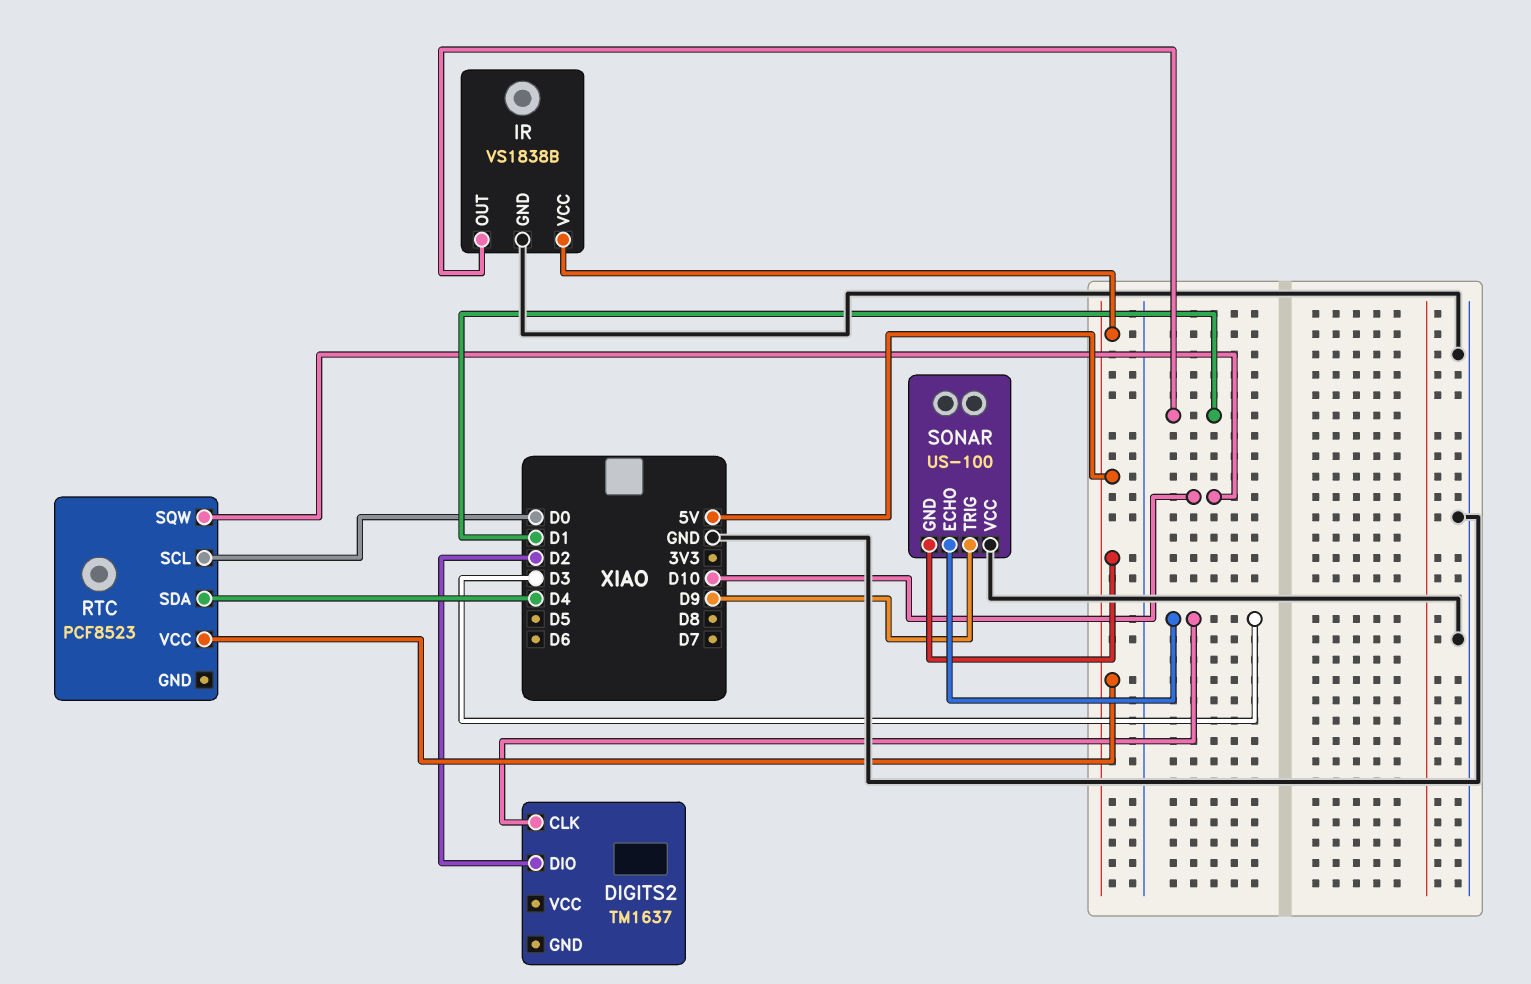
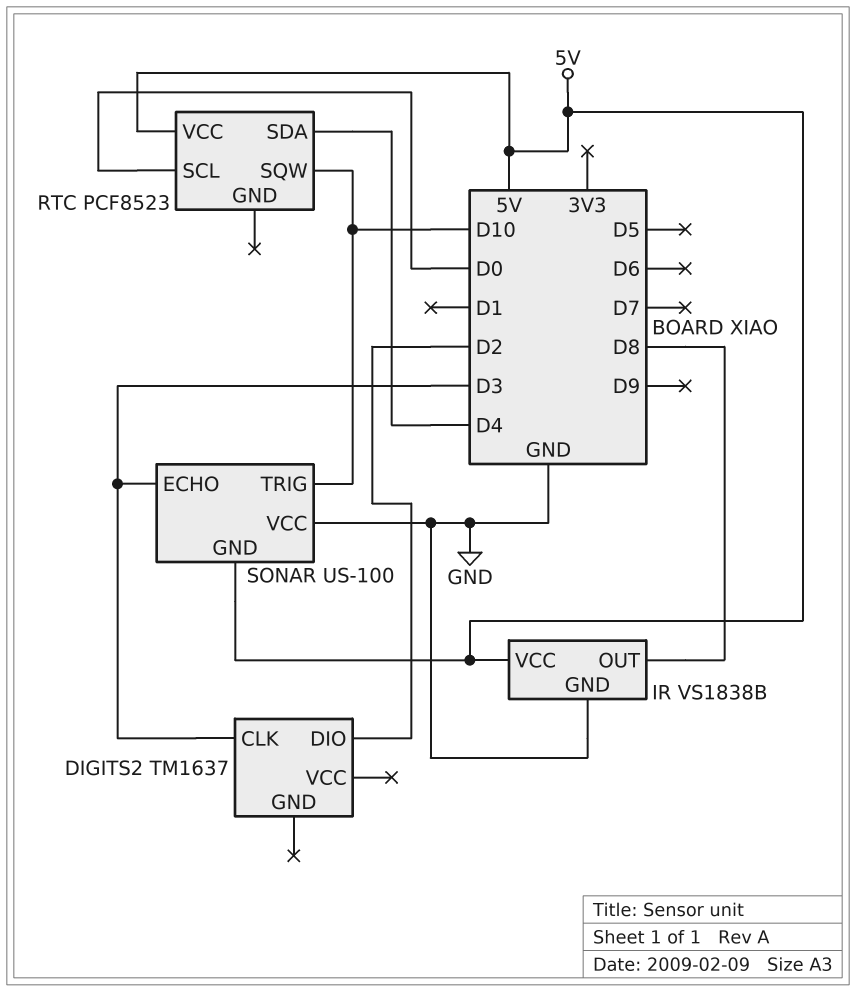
IR pin OUT: D1 -> D8
SONAR pin TRIG: D9 -> D10

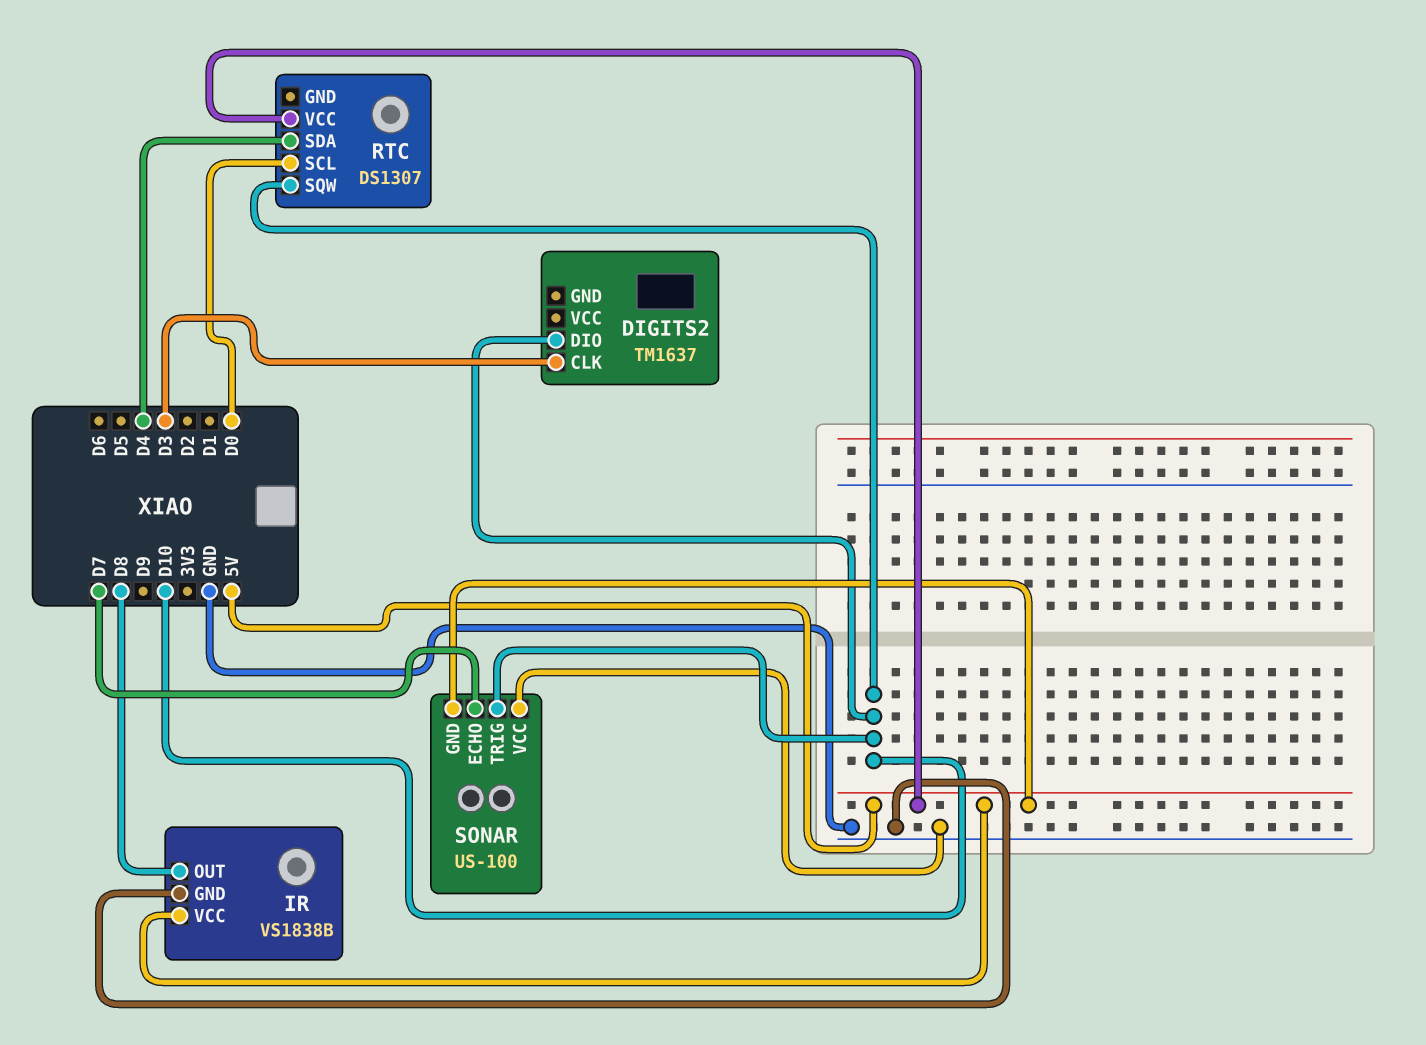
DIGITS2 pin DIO: D2 -> D10
RTC: PCF8523 -> DS1307
SONAR pin ECHO: D3 -> D7

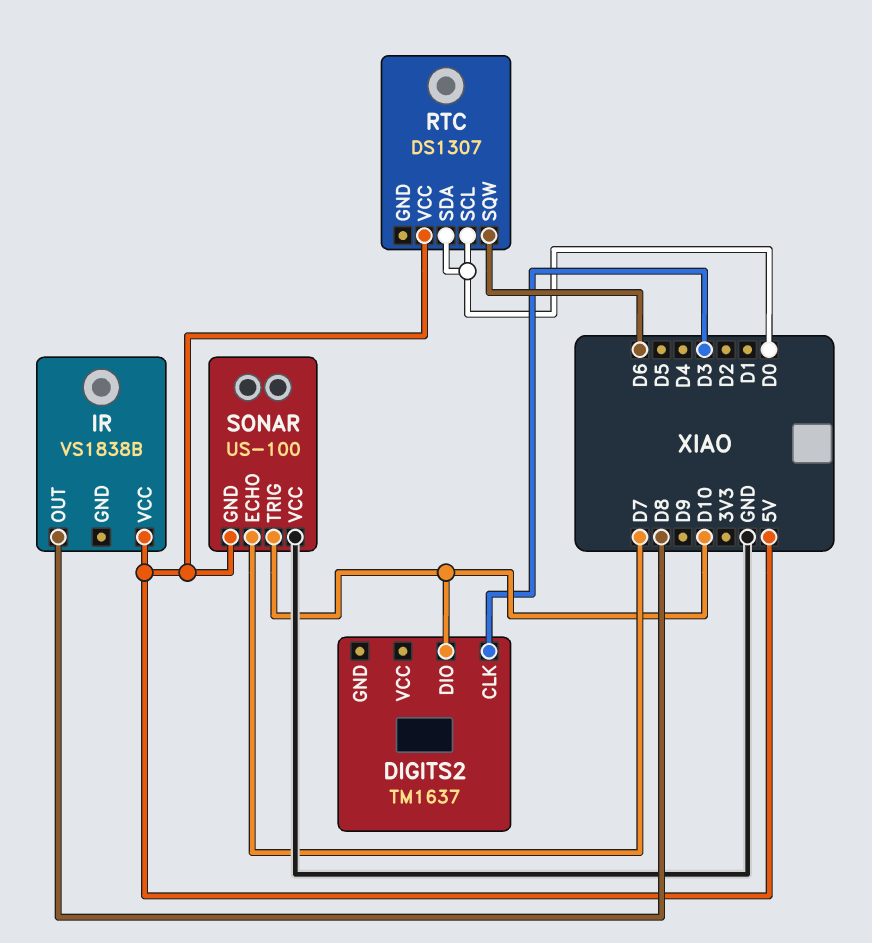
IR pin GND: GND -> none
RTC pin SDA: D4 -> D0
RTC pin SQW: D10 -> D6

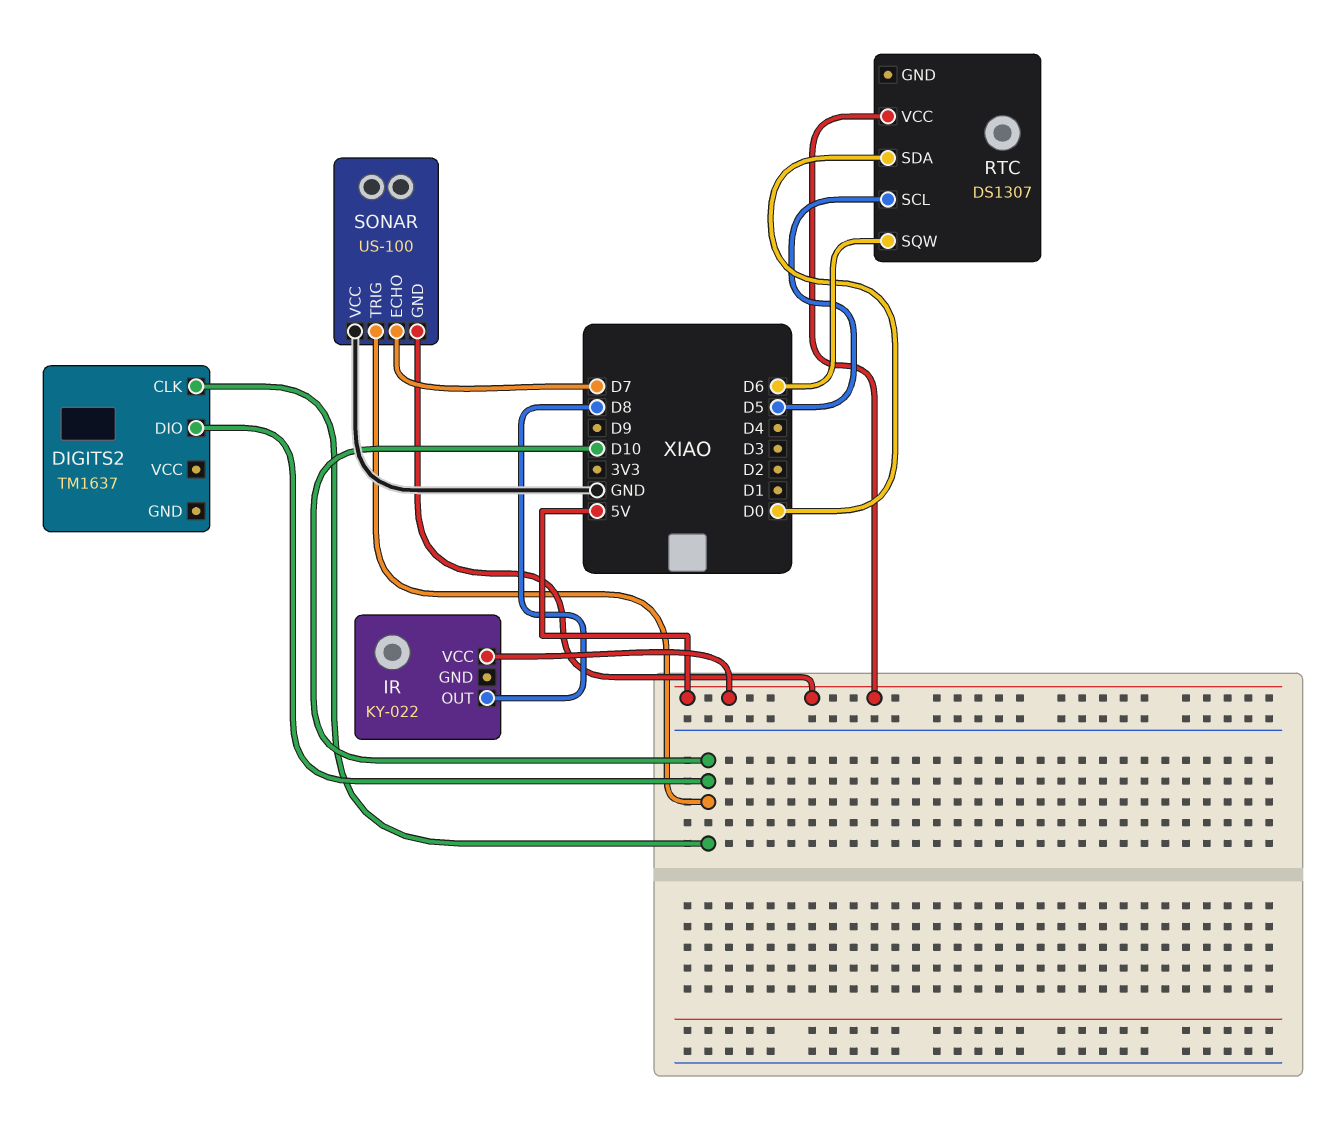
DIGITS2 pin CLK: D3 -> D10
IR: VS1838B -> KY-022
RTC pin SCL: D0 -> D5

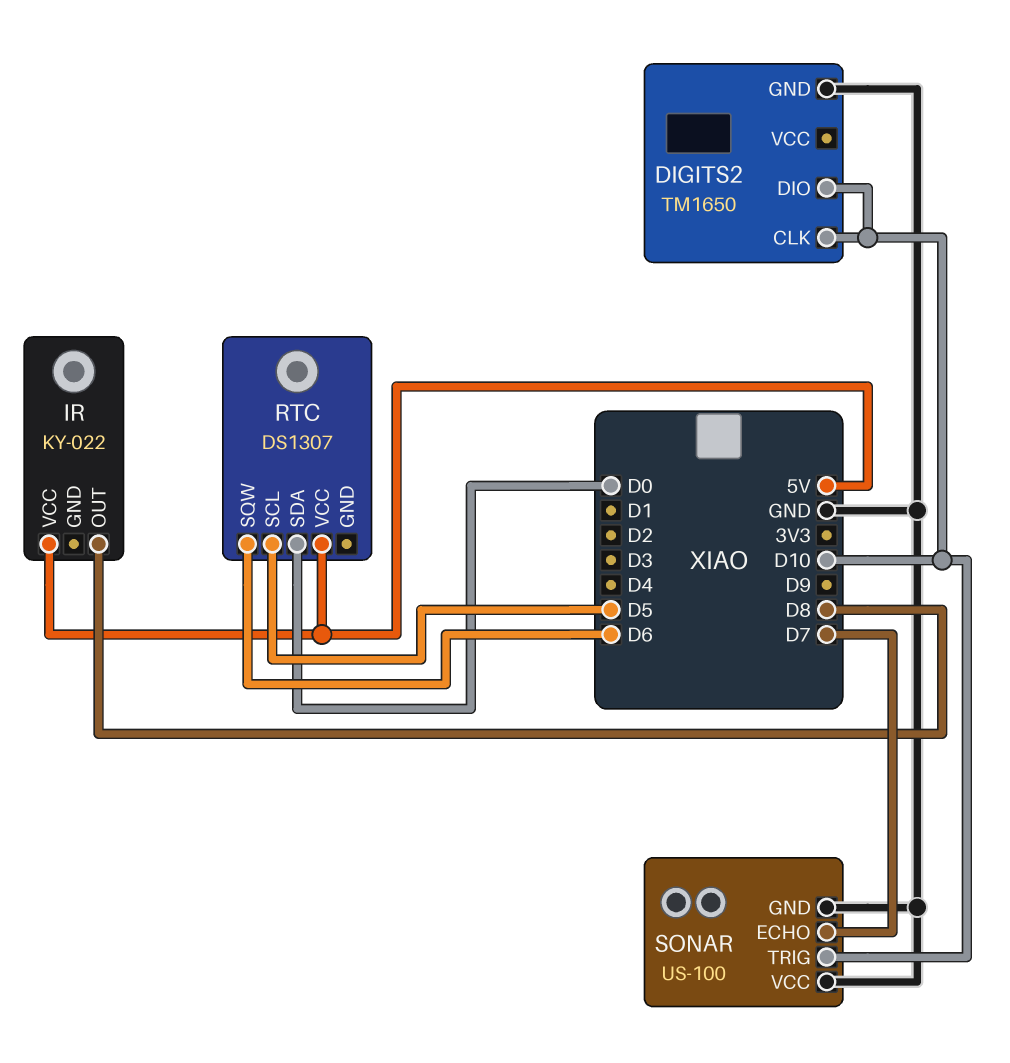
DIGITS2: TM1637 -> TM1650
DIGITS2 pin GND: none -> GND
SONAR pin GND: 5V -> GND

